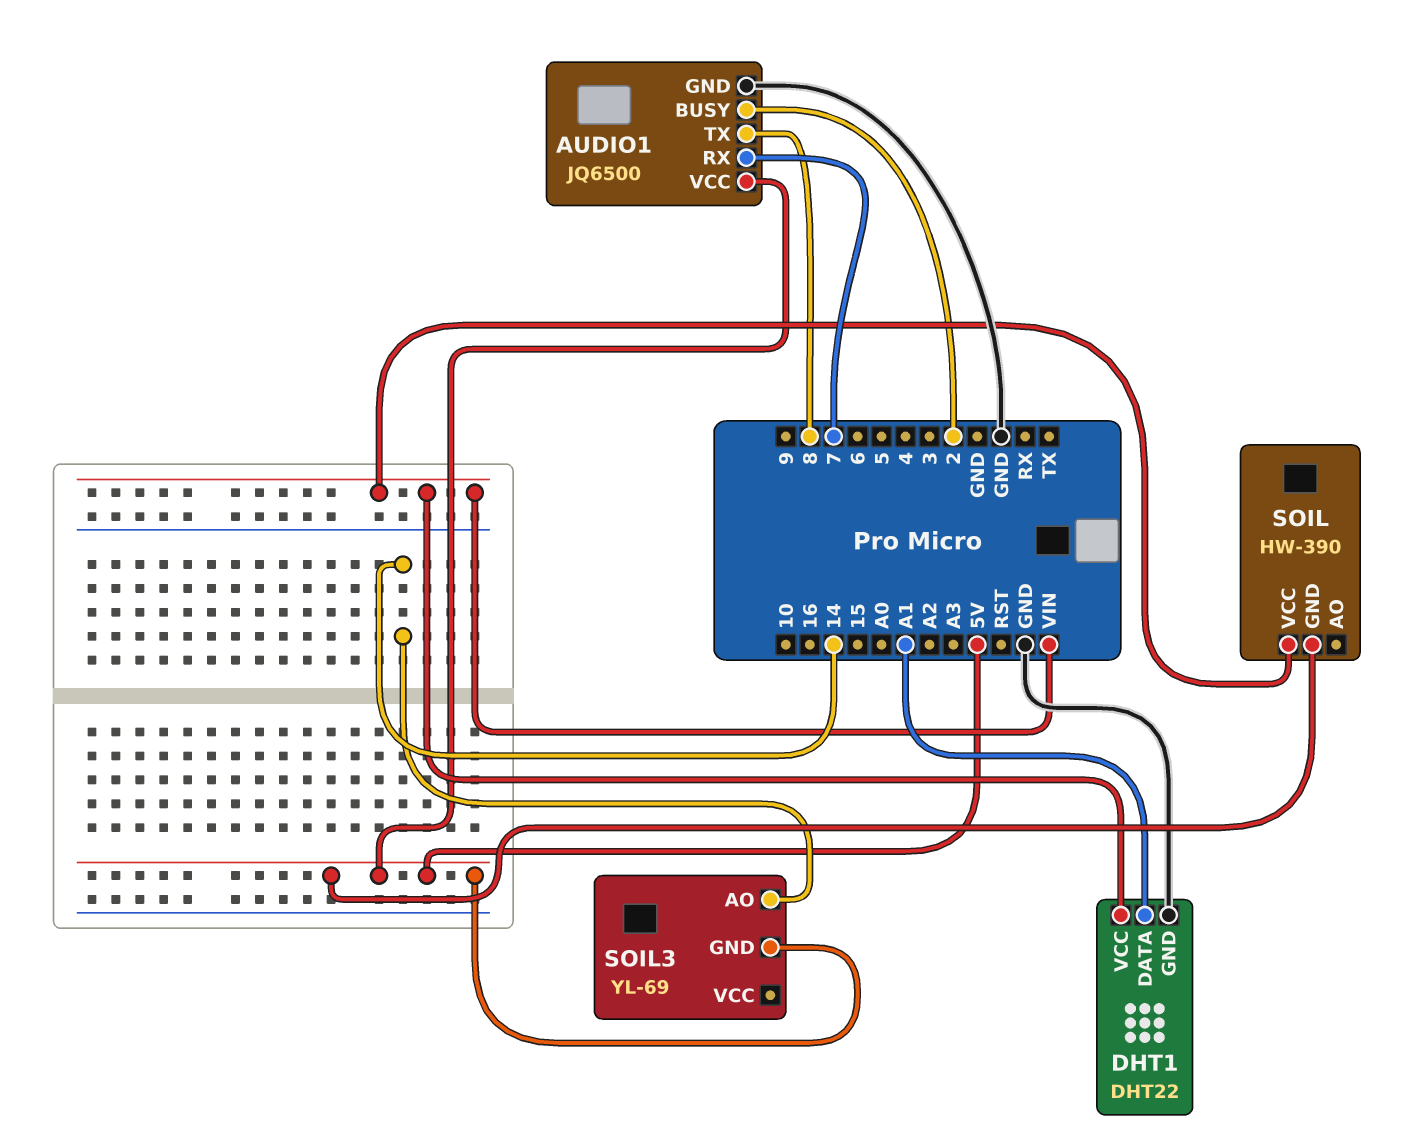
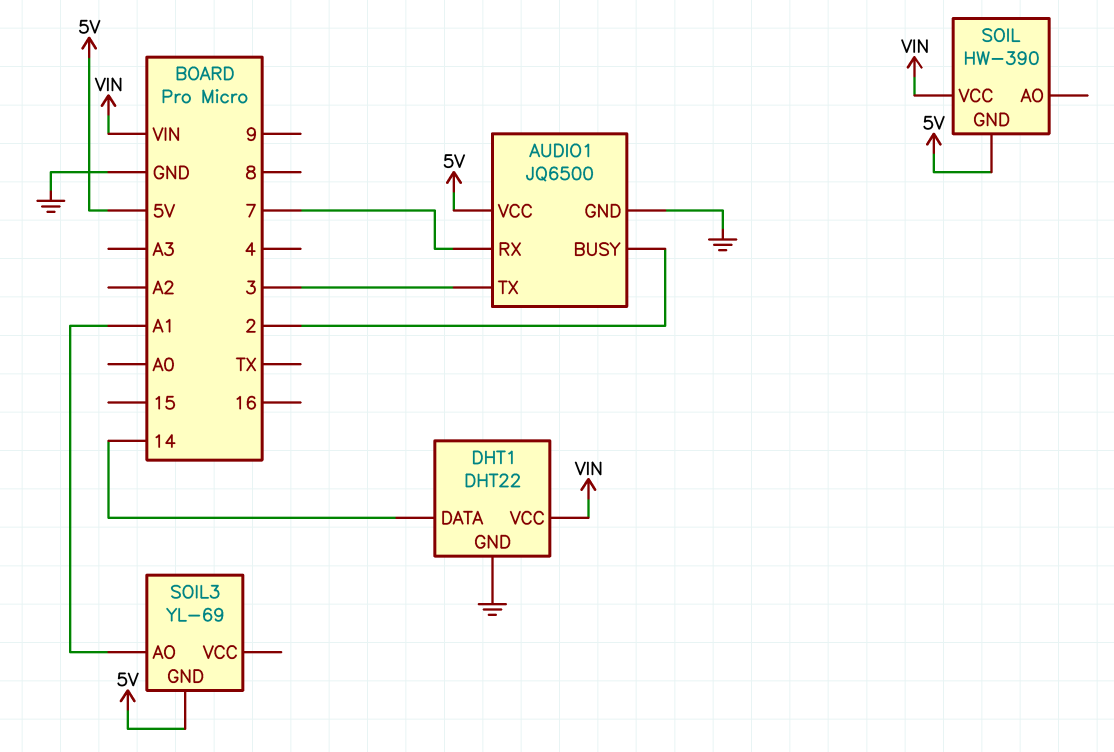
AUDIO1 pin TX: 8 -> 3
DHT1 pin DATA: A1 -> 14
SOIL3 pin AO: 14 -> A1

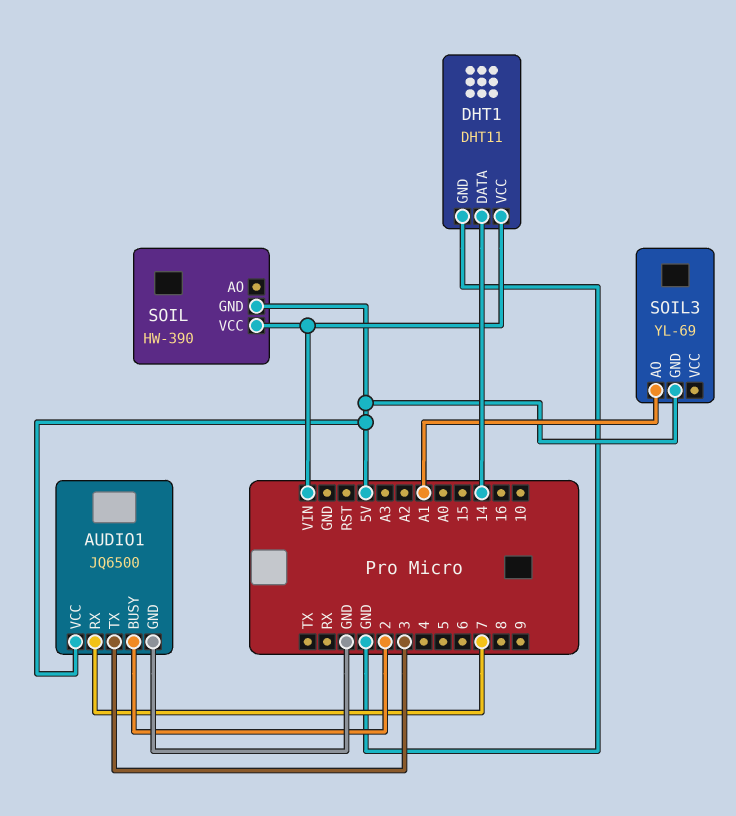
DHT1: DHT22 -> DHT11

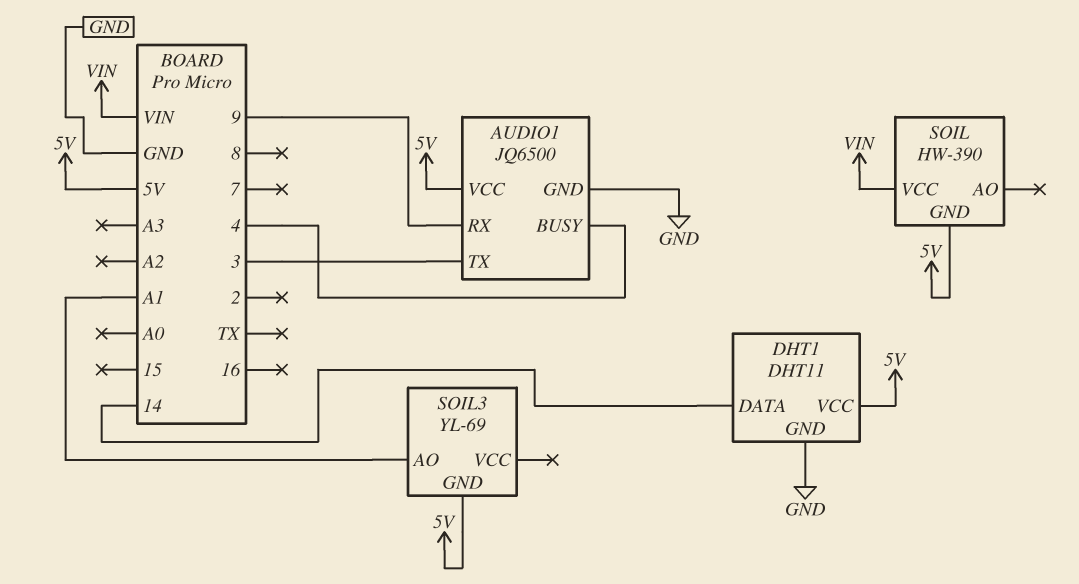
AUDIO1 pin BUSY: 2 -> 4
AUDIO1 pin RX: 7 -> 9
DHT1 pin VCC: VIN -> 5V

